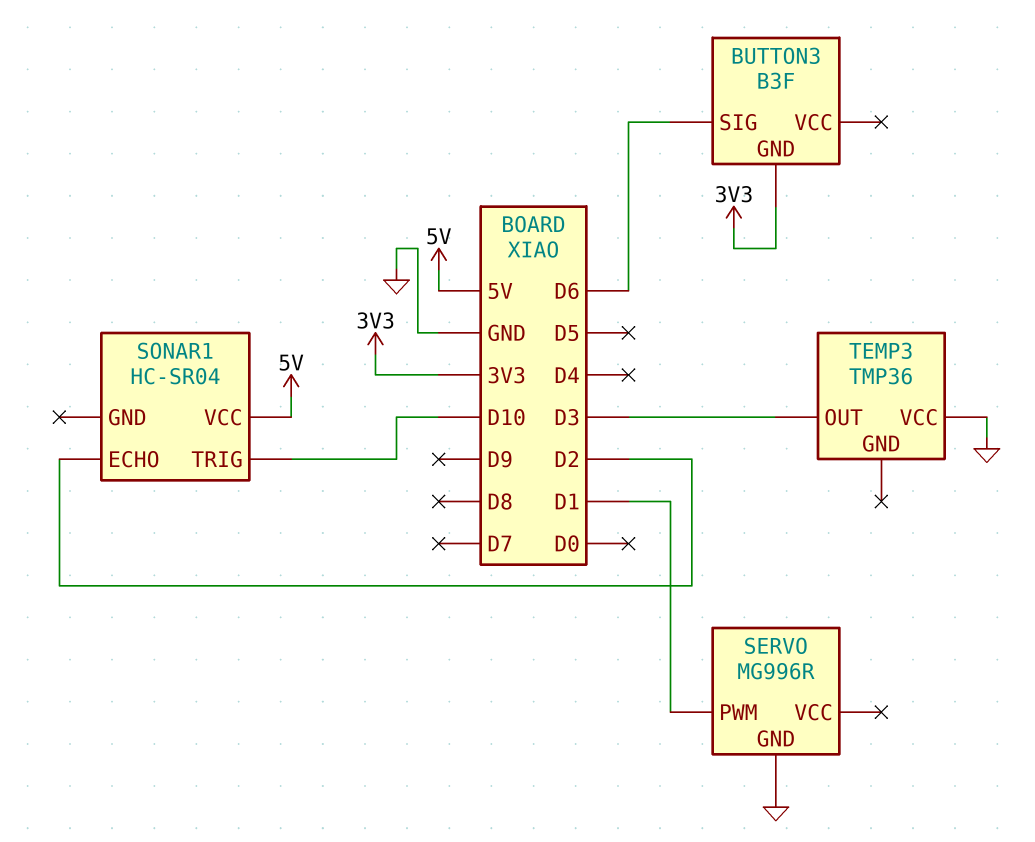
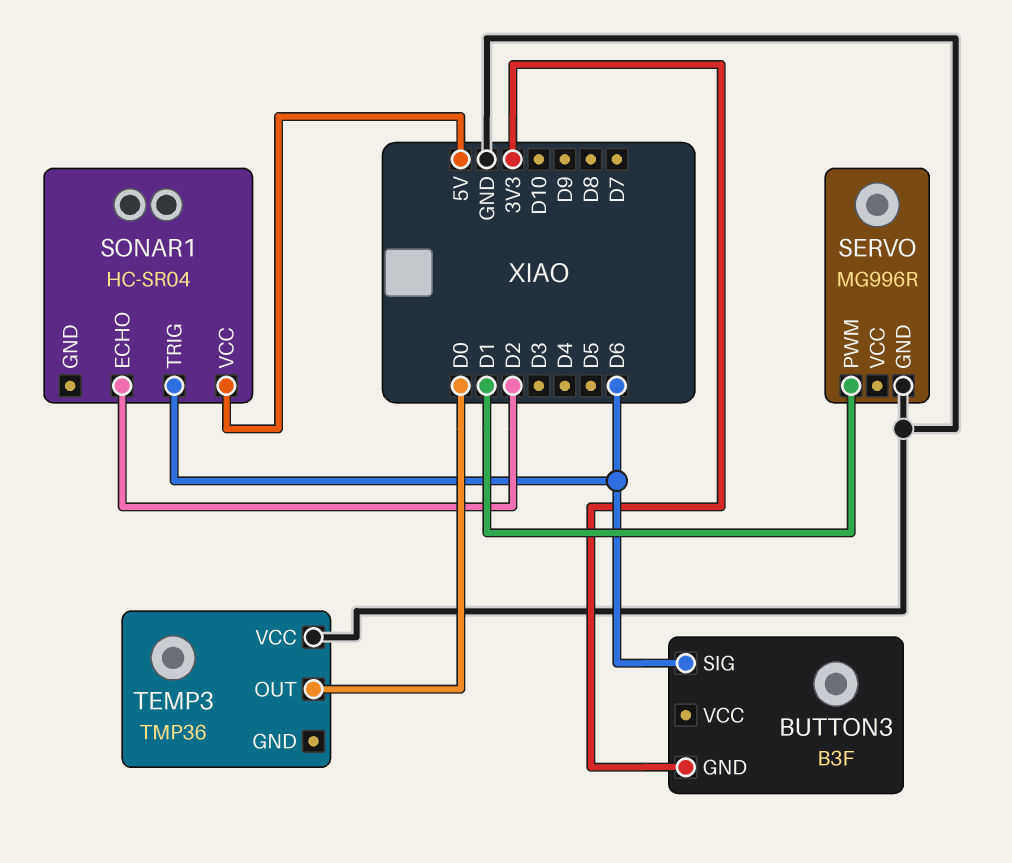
SONAR1 pin TRIG: D10 -> D6
TEMP3 pin OUT: D3 -> D0

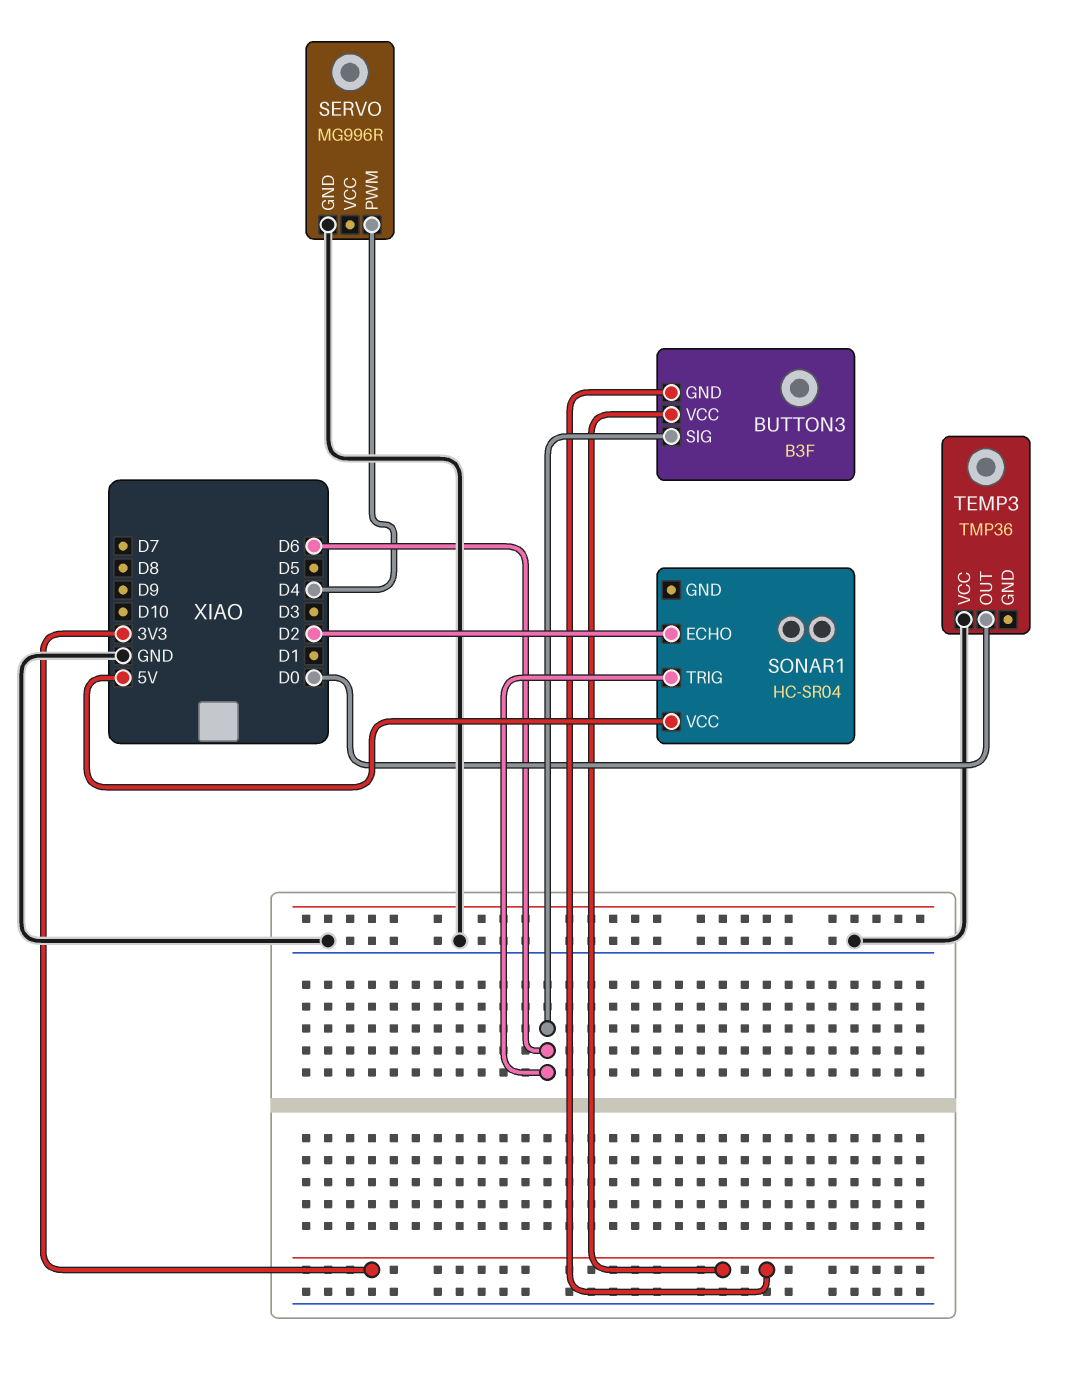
BUTTON3 pin VCC: none -> 3V3
SERVO pin PWM: D1 -> D4

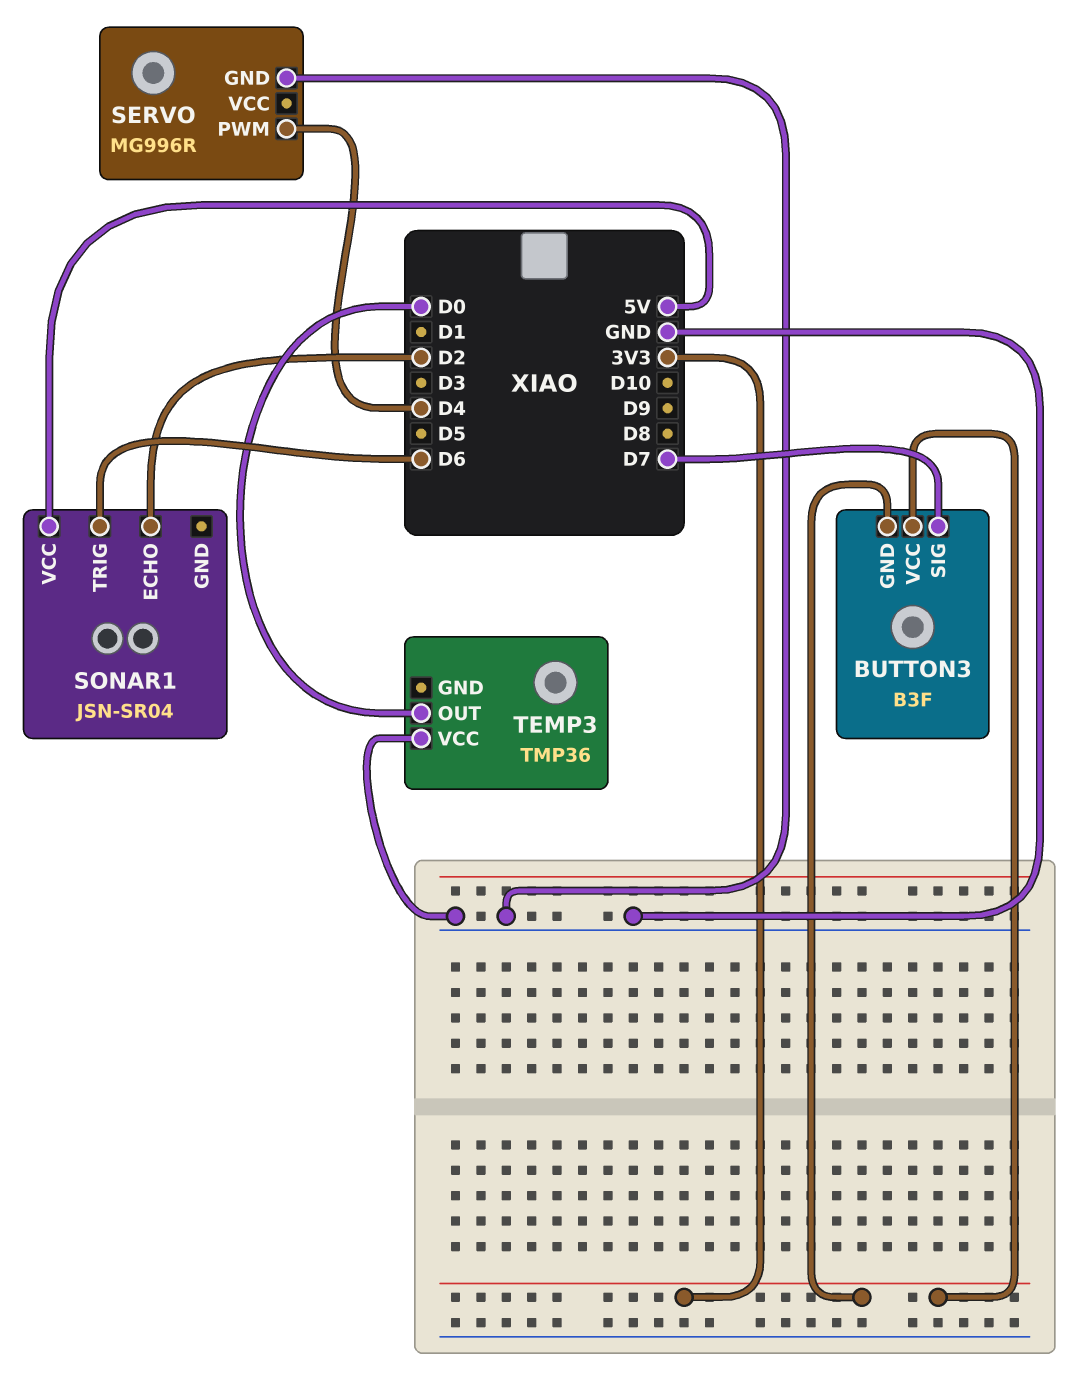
BUTTON3 pin SIG: D6 -> D7
SONAR1: HC-SR04 -> JSN-SR04

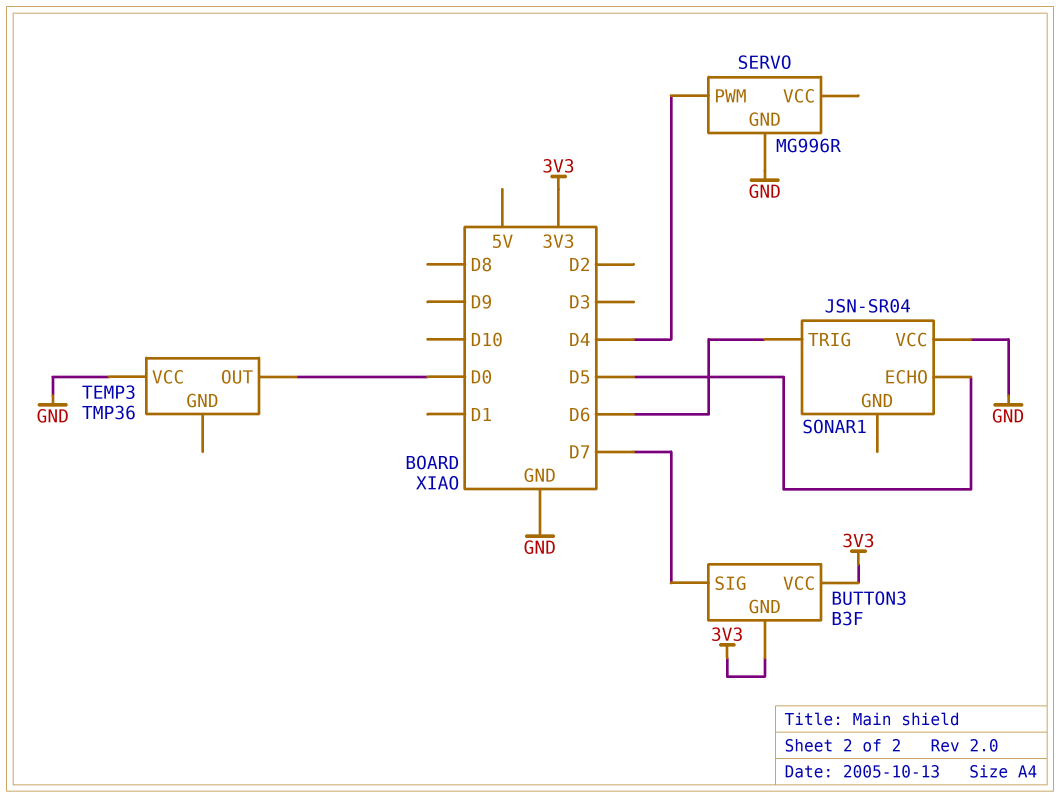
SONAR1 pin ECHO: D2 -> D5
SONAR1 pin VCC: 5V -> GND

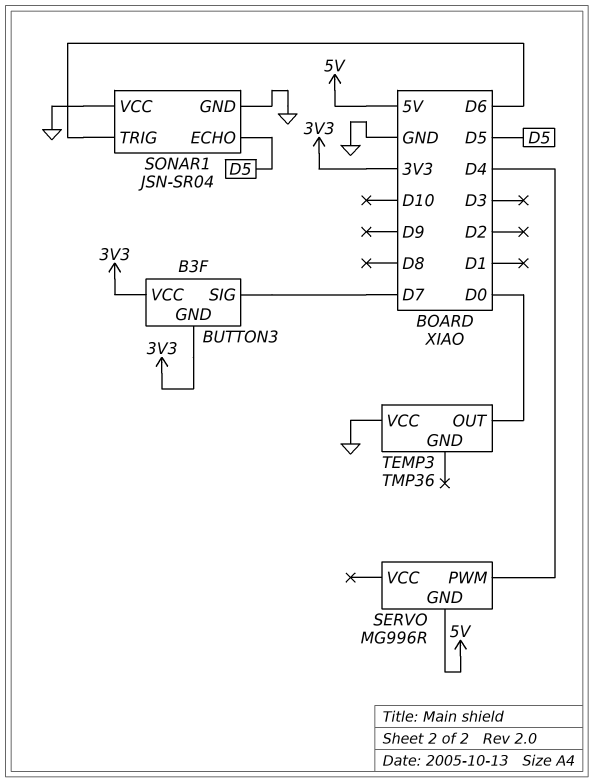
SERVO pin GND: GND -> 5V
SONAR1 pin GND: none -> GND

